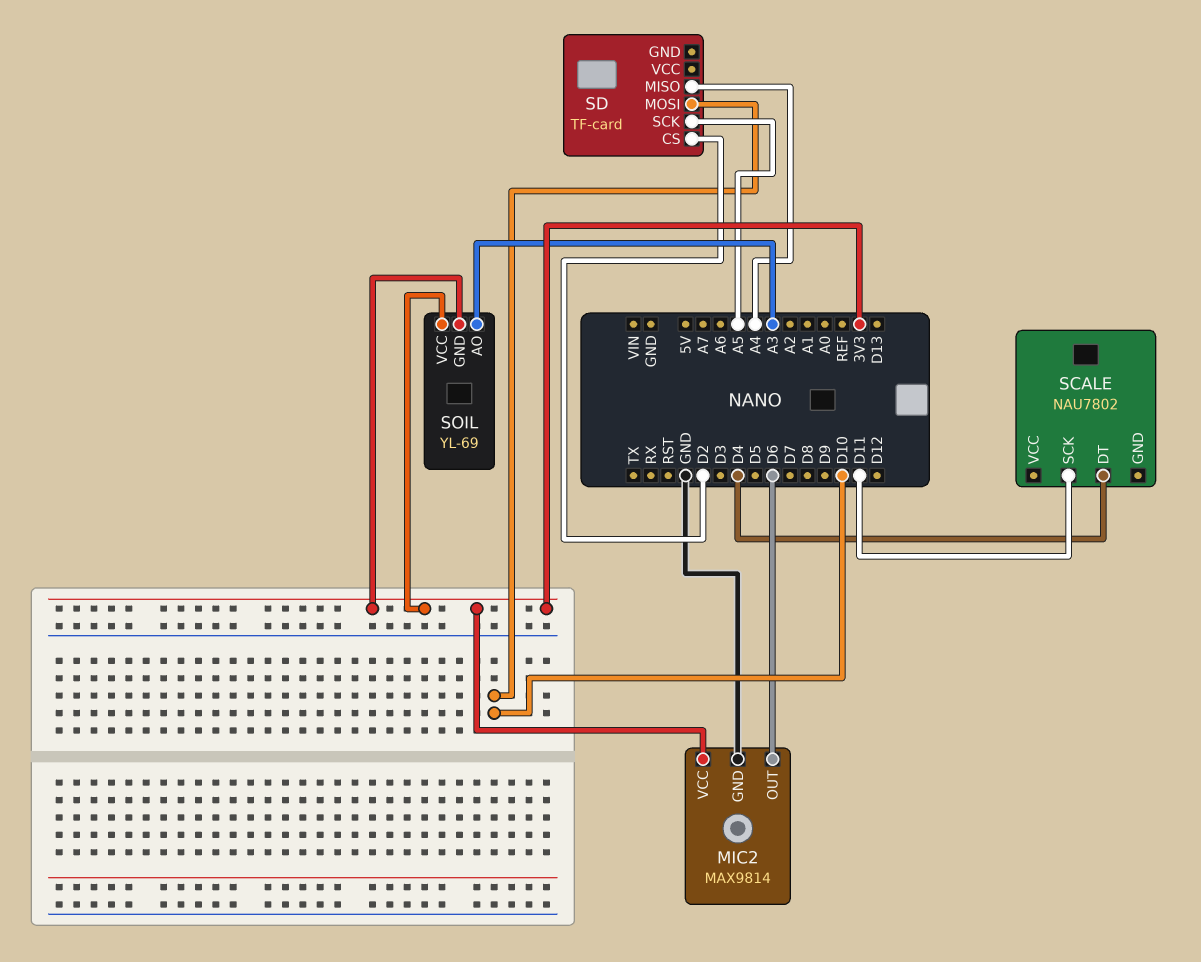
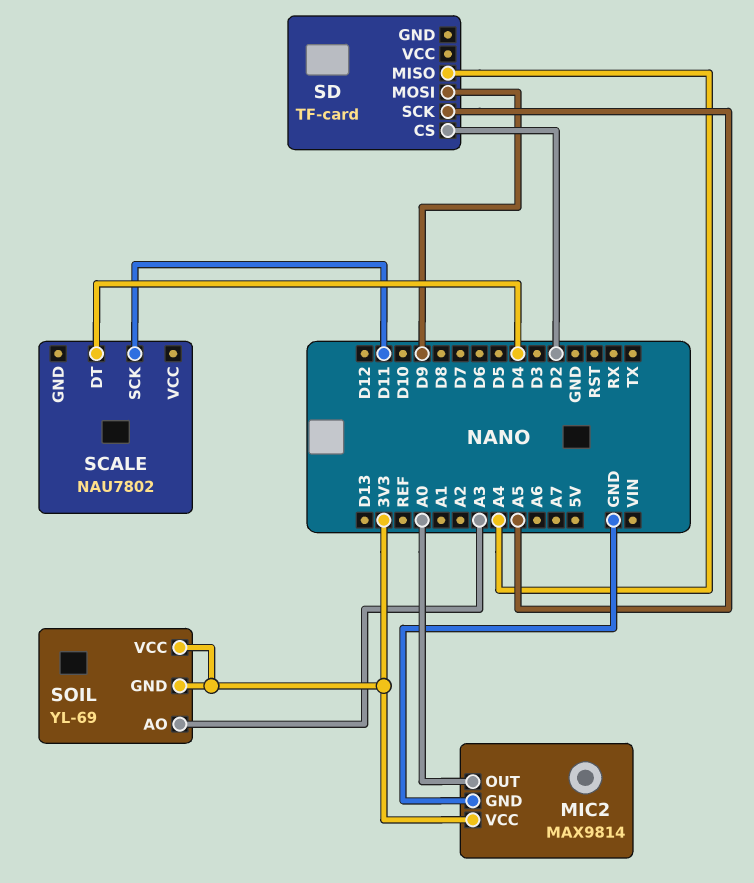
MIC2 pin OUT: D6 -> A0
SD pin MOSI: D10 -> D9

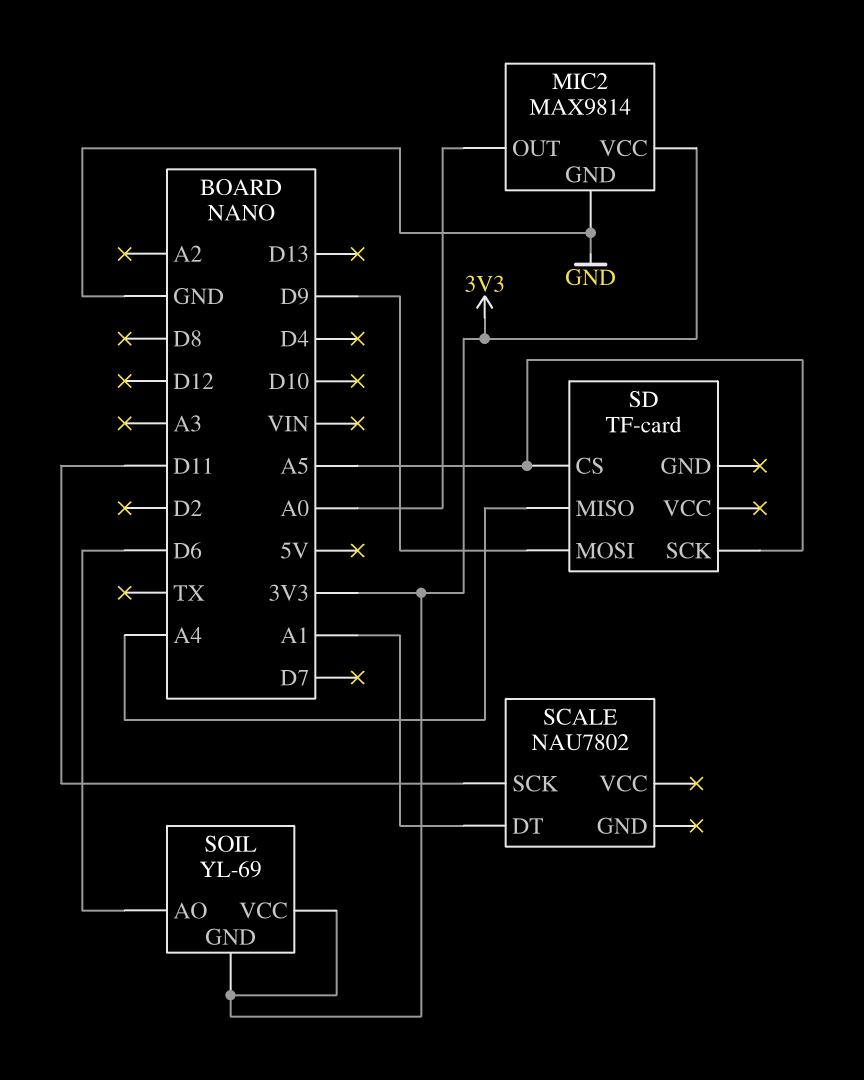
SCALE pin DT: D4 -> A1
SD pin CS: D2 -> A5
SOIL pin AO: A3 -> D6

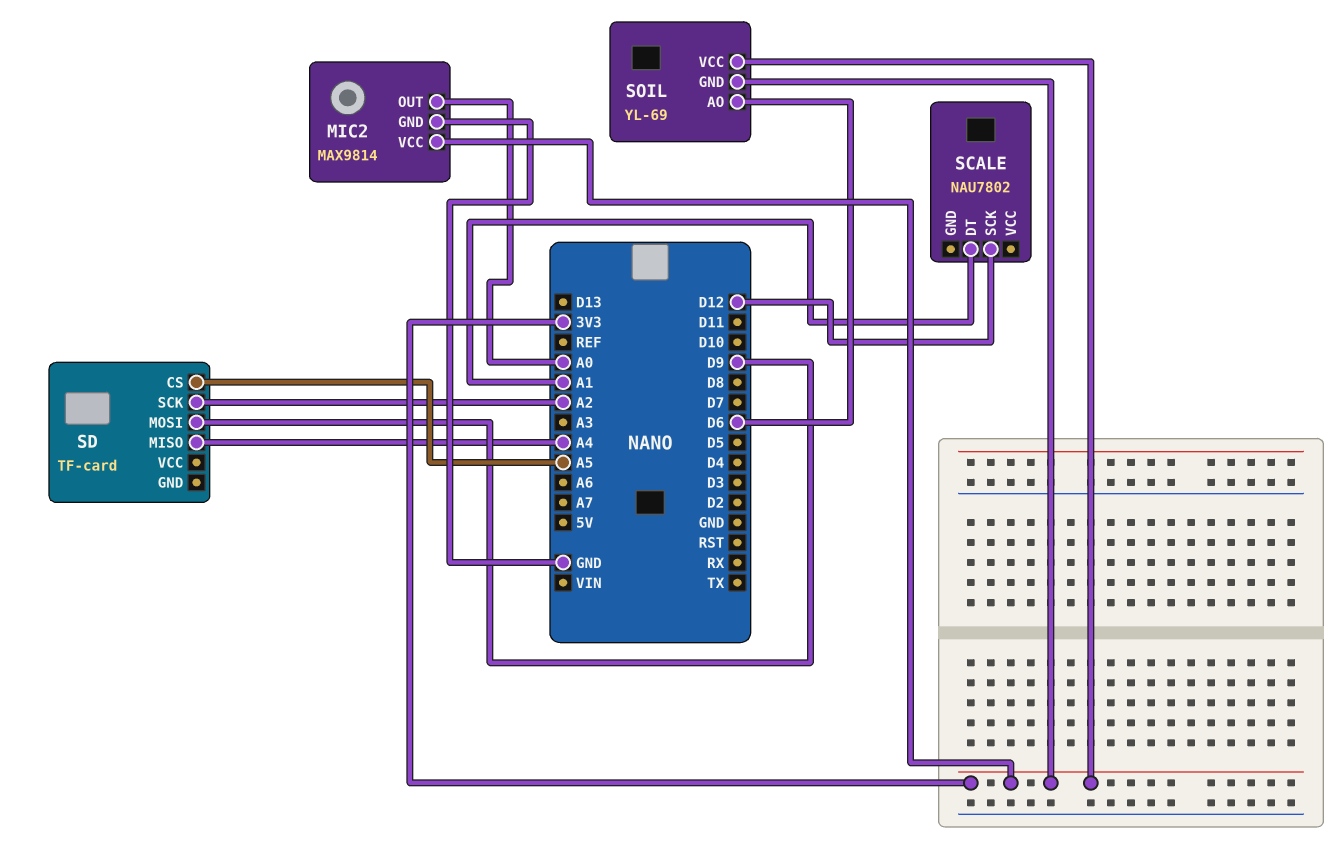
SCALE pin SCK: D11 -> D12
SD pin SCK: A5 -> A2

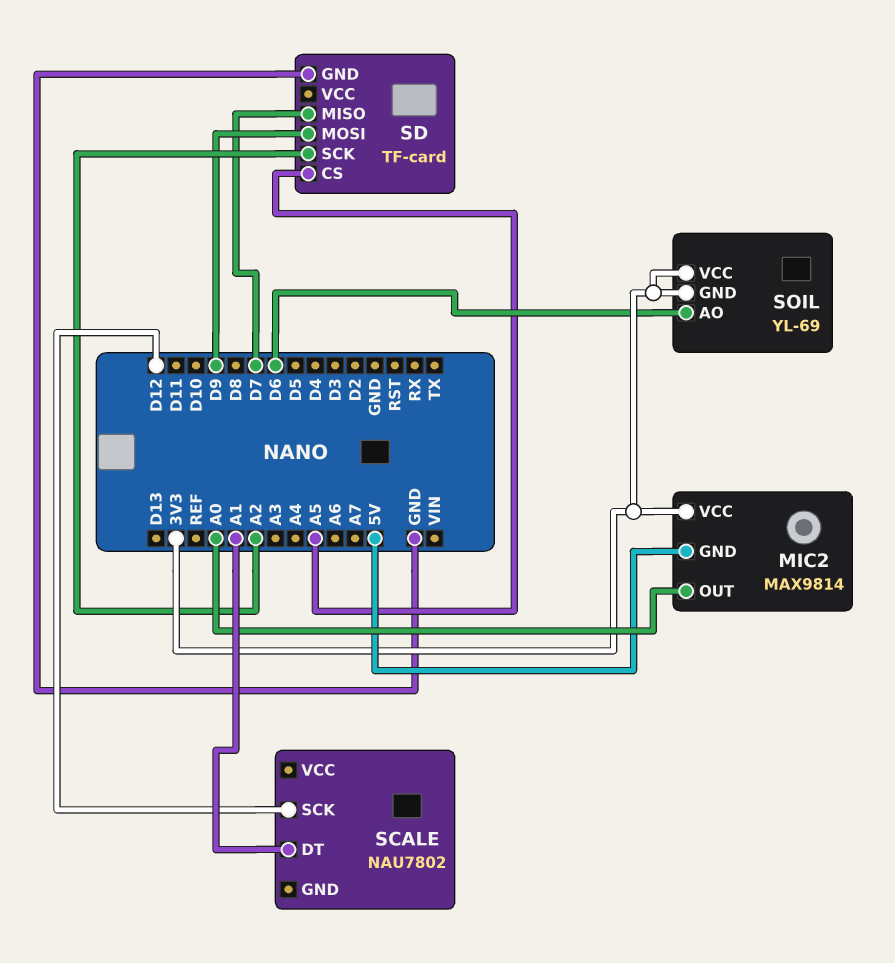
MIC2 pin GND: GND -> 5V
SD pin GND: none -> GND
SD pin MISO: A4 -> D7

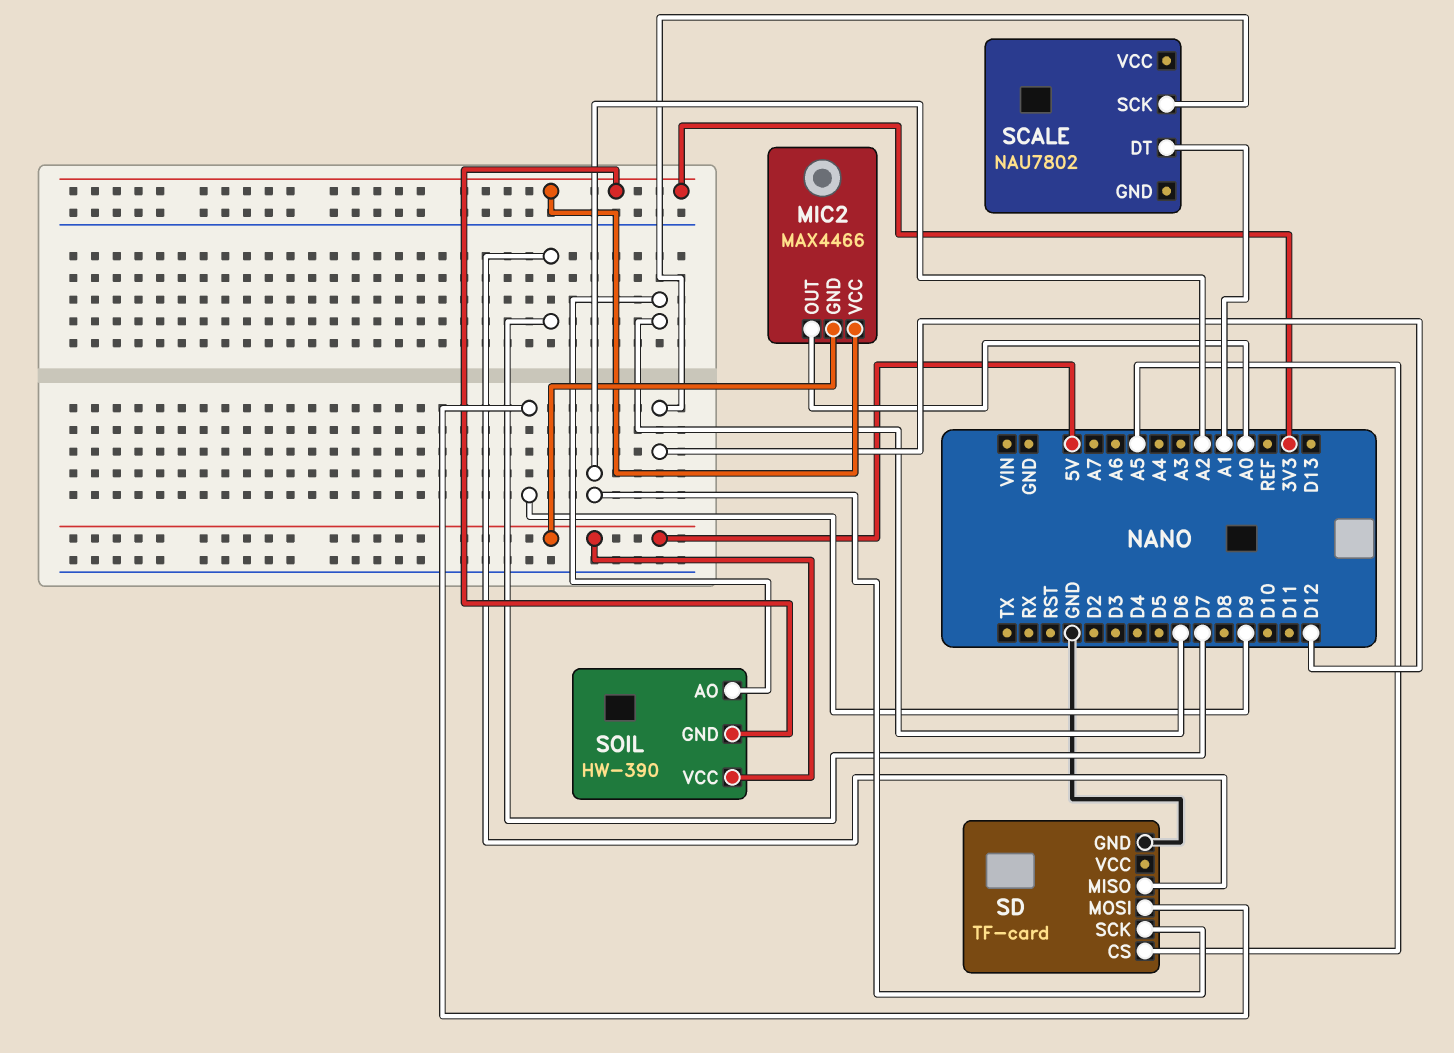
MIC2: MAX9814 -> MAX4466
SOIL: YL-69 -> HW-390
SOIL pin VCC: 3V3 -> 5V

